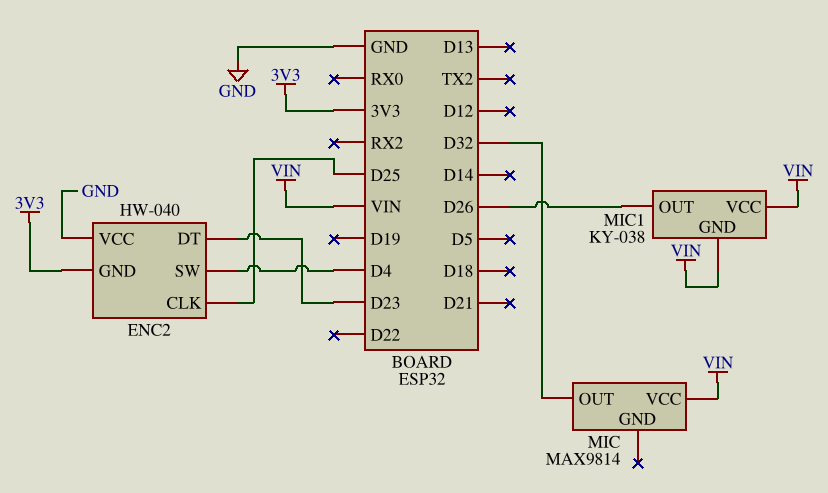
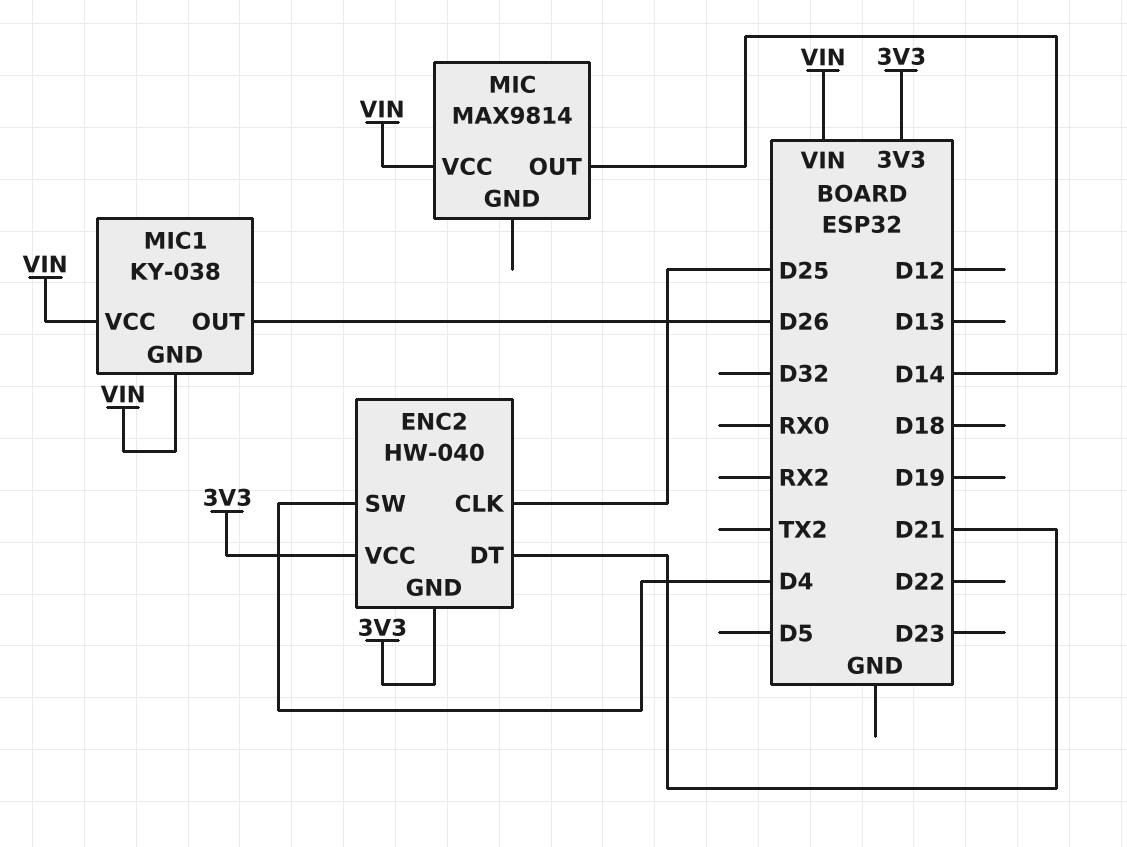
ENC2 pin DT: D23 -> D21
ENC2 pin VCC: GND -> 3V3
MIC pin OUT: D32 -> D14

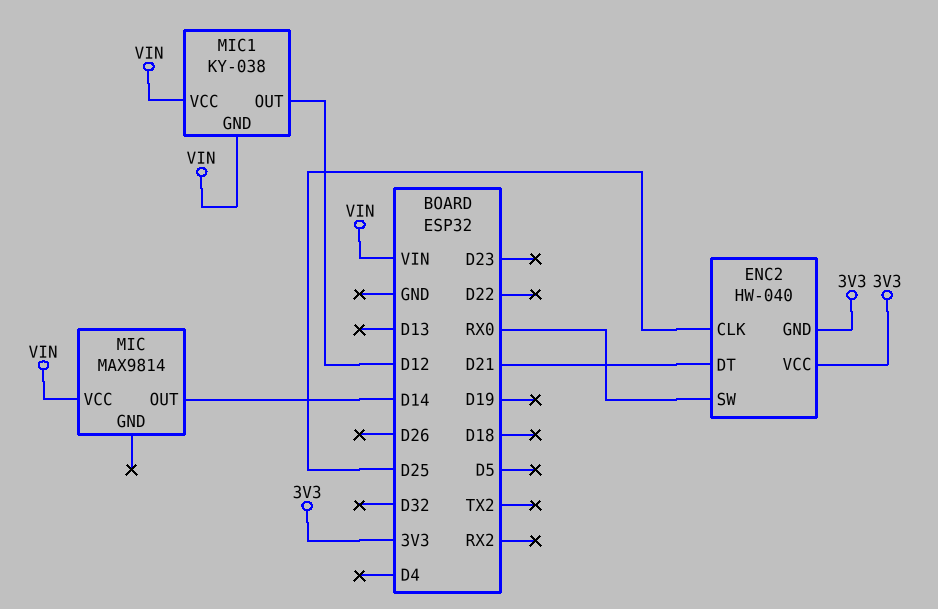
ENC2 pin SW: D4 -> RX0
MIC1 pin OUT: D26 -> D12

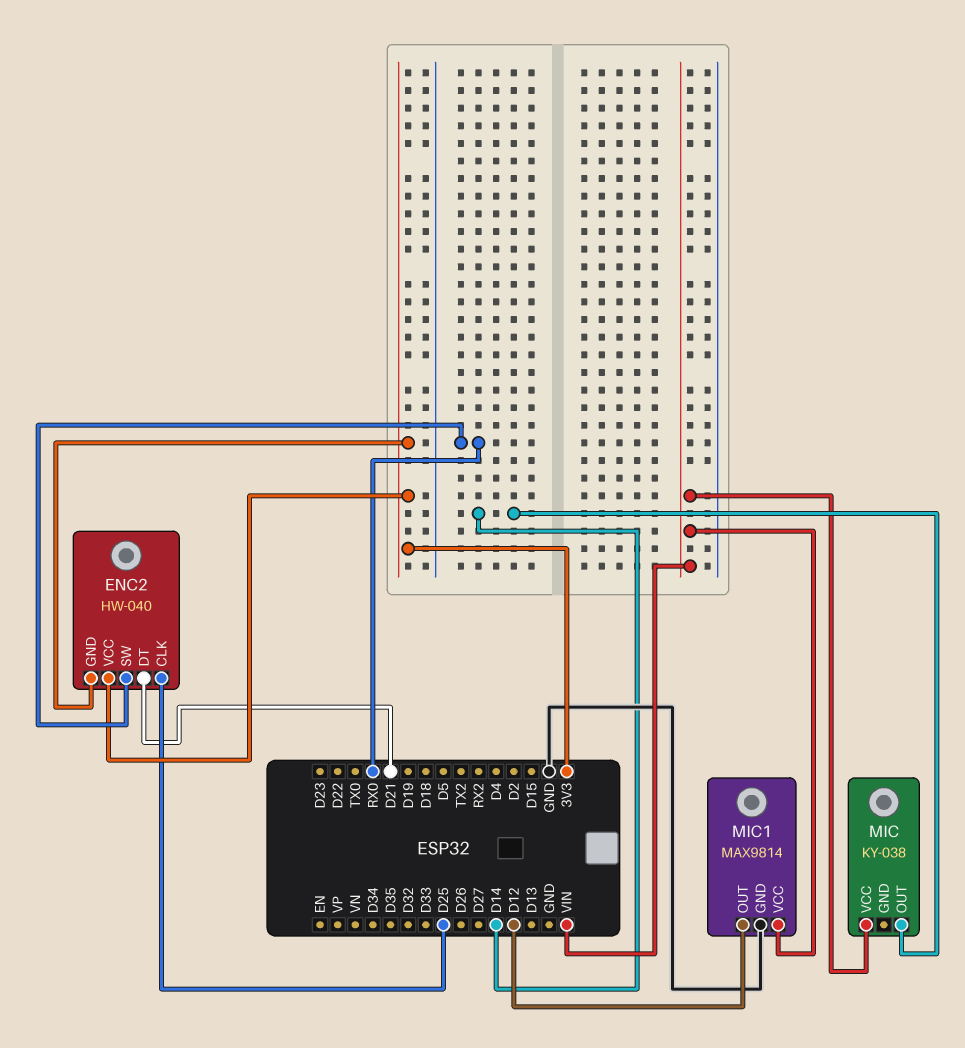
MIC: MAX9814 -> KY-038
MIC1: KY-038 -> MAX9814
MIC1 pin GND: VIN -> GND

